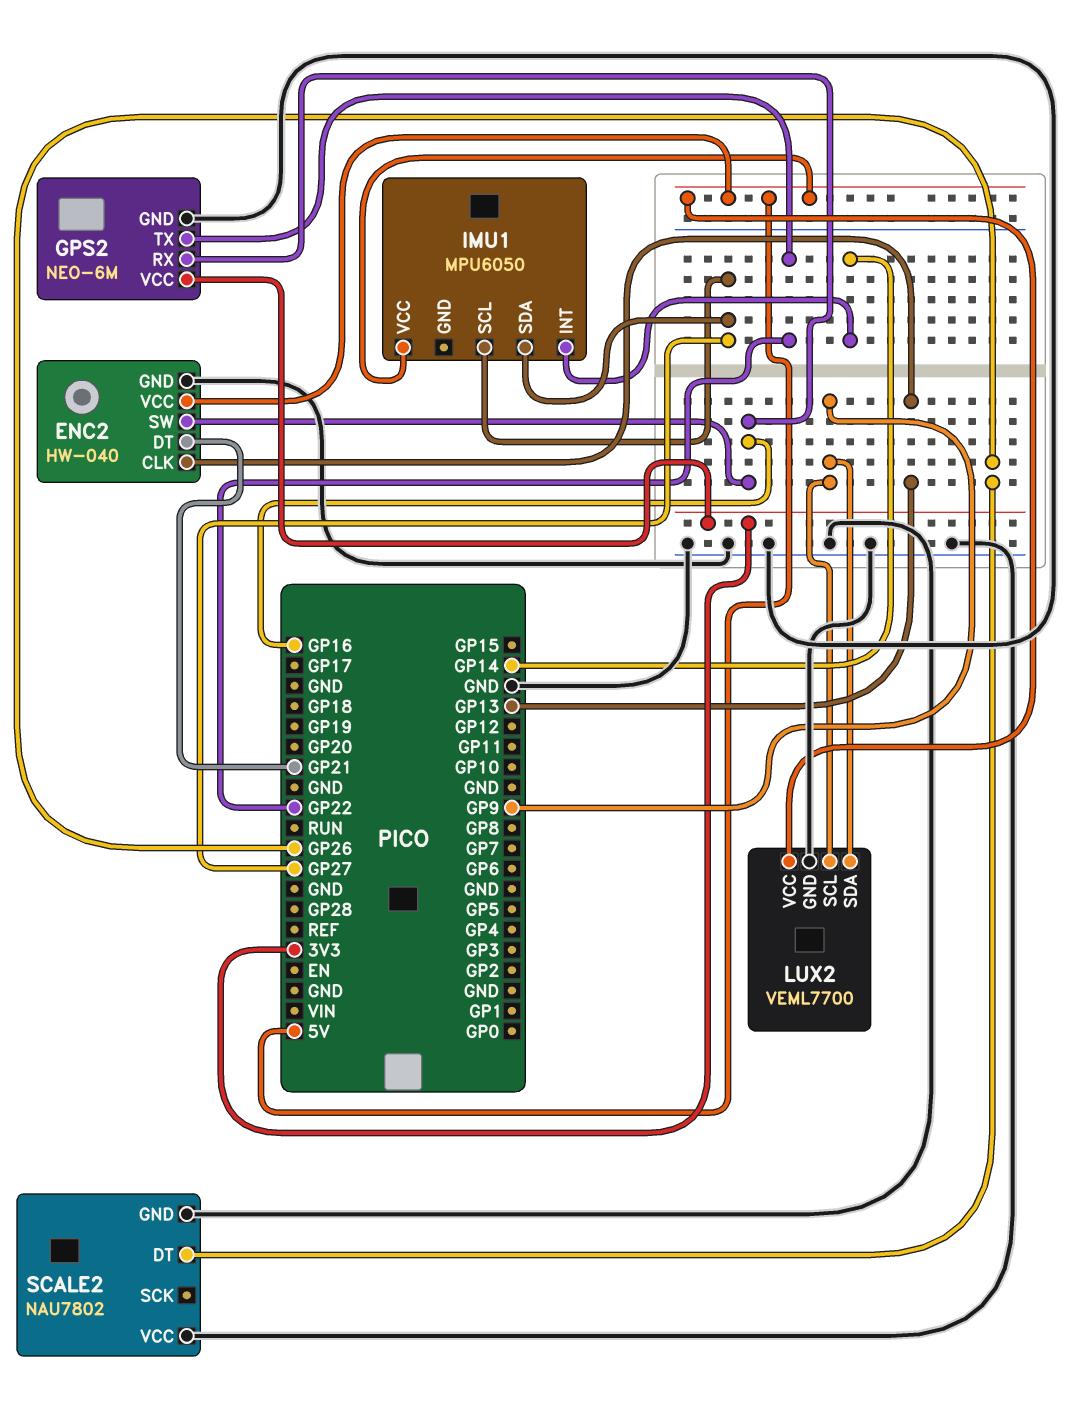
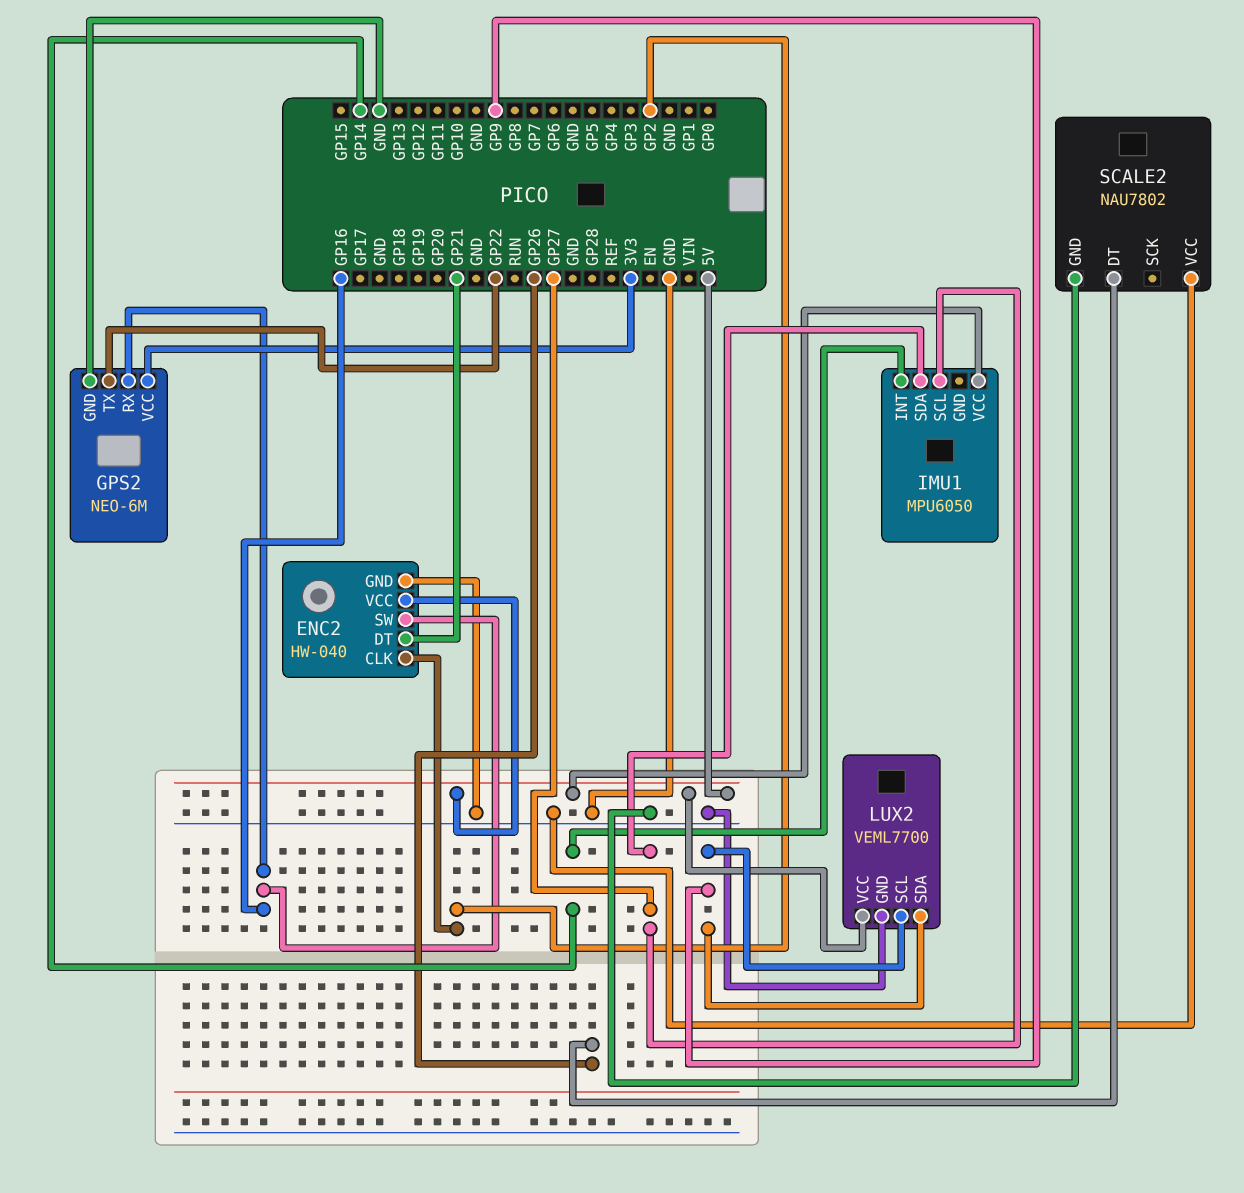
ENC2 pin CLK: GP13 -> GP2

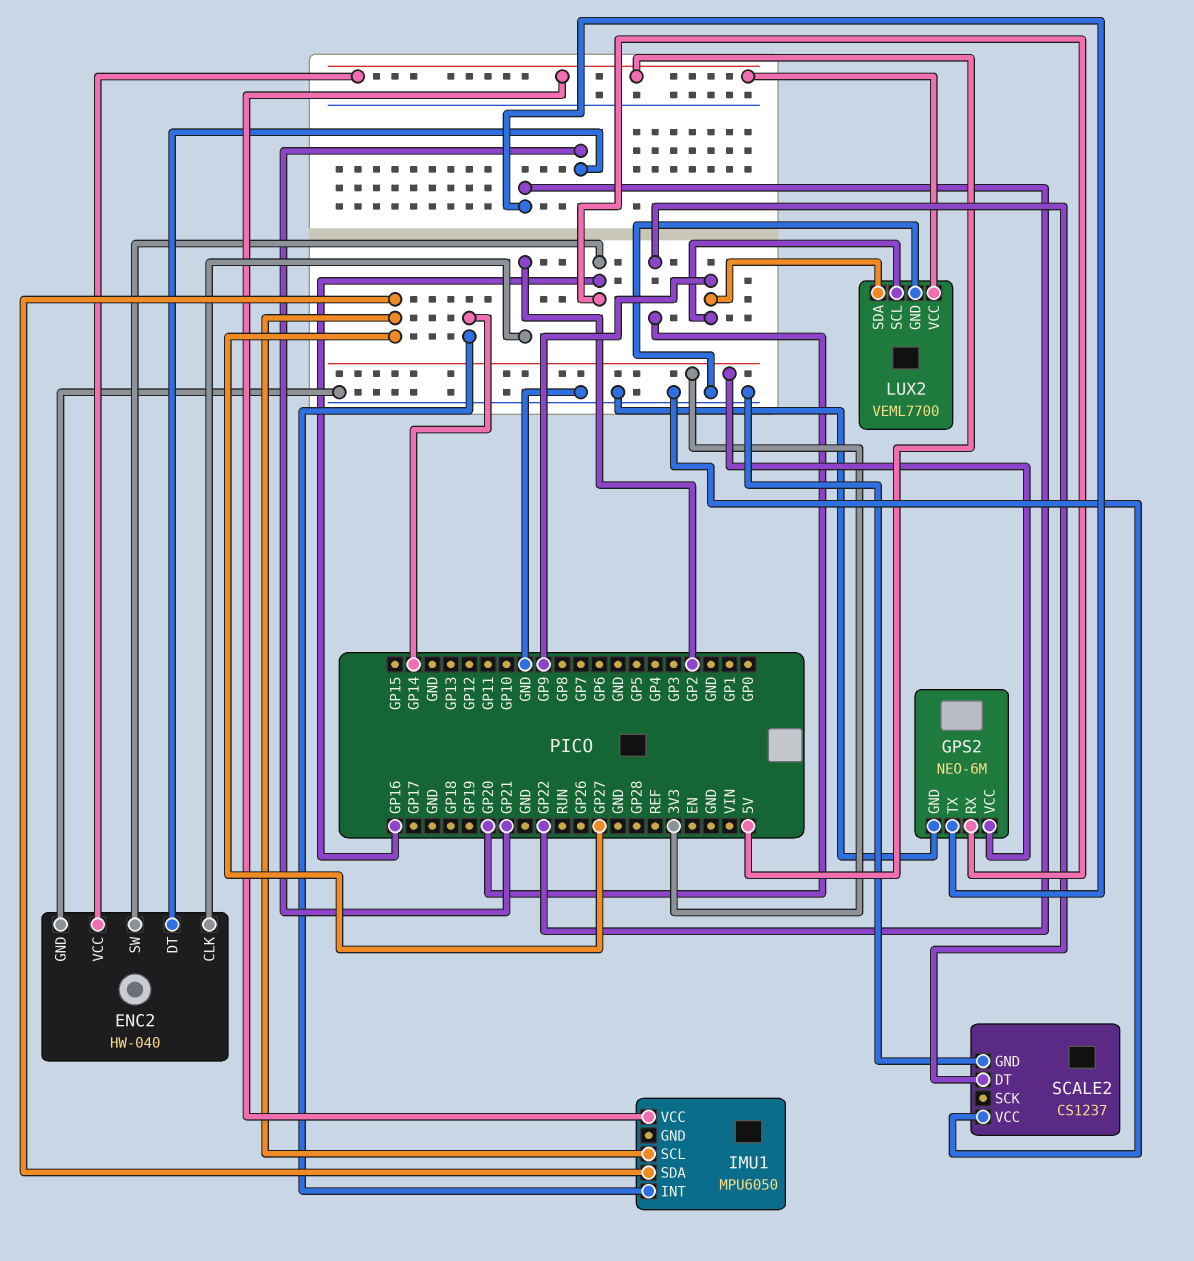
SCALE2: NAU7802 -> CS1237
SCALE2 pin DT: GP26 -> GP20

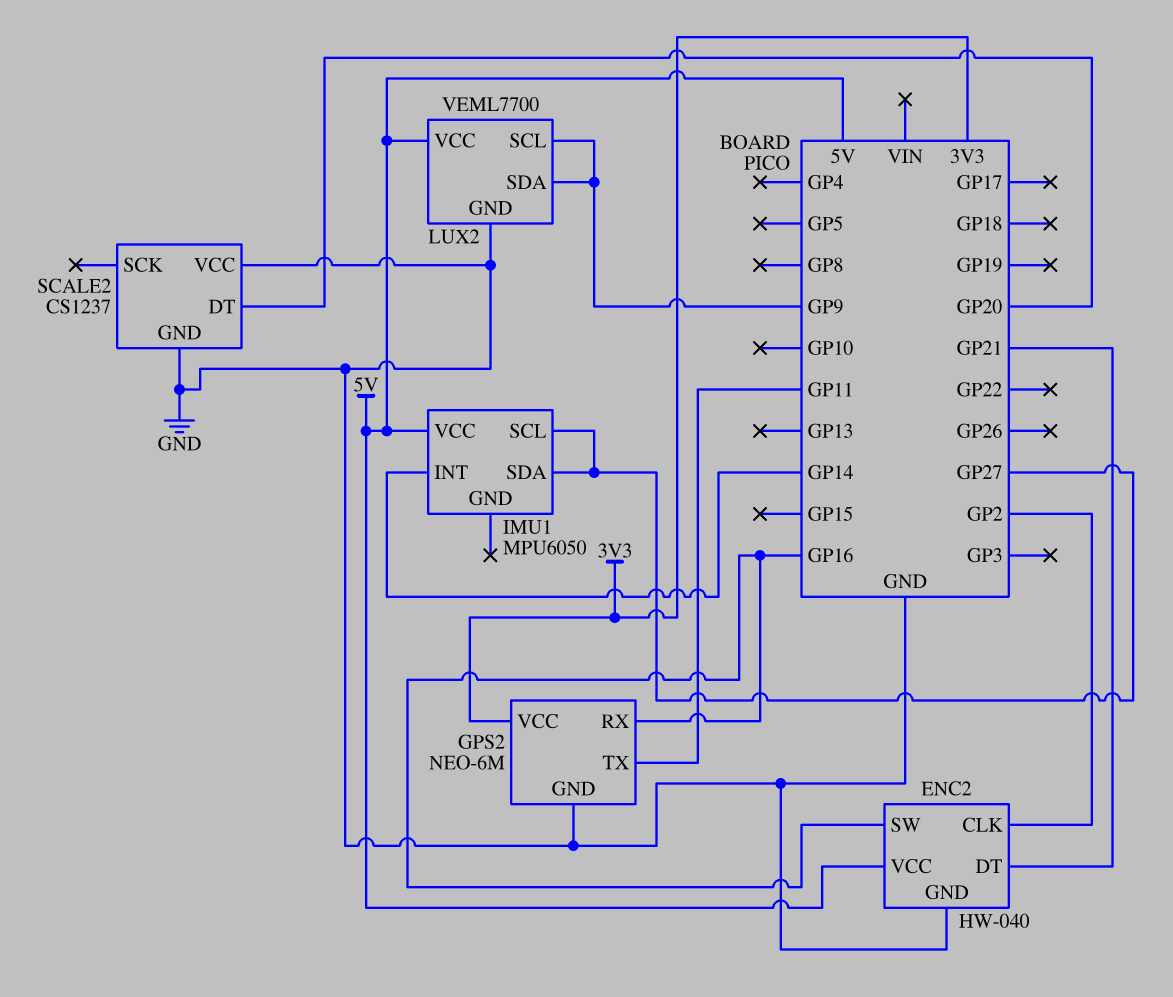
GPS2 pin TX: GP22 -> GP11

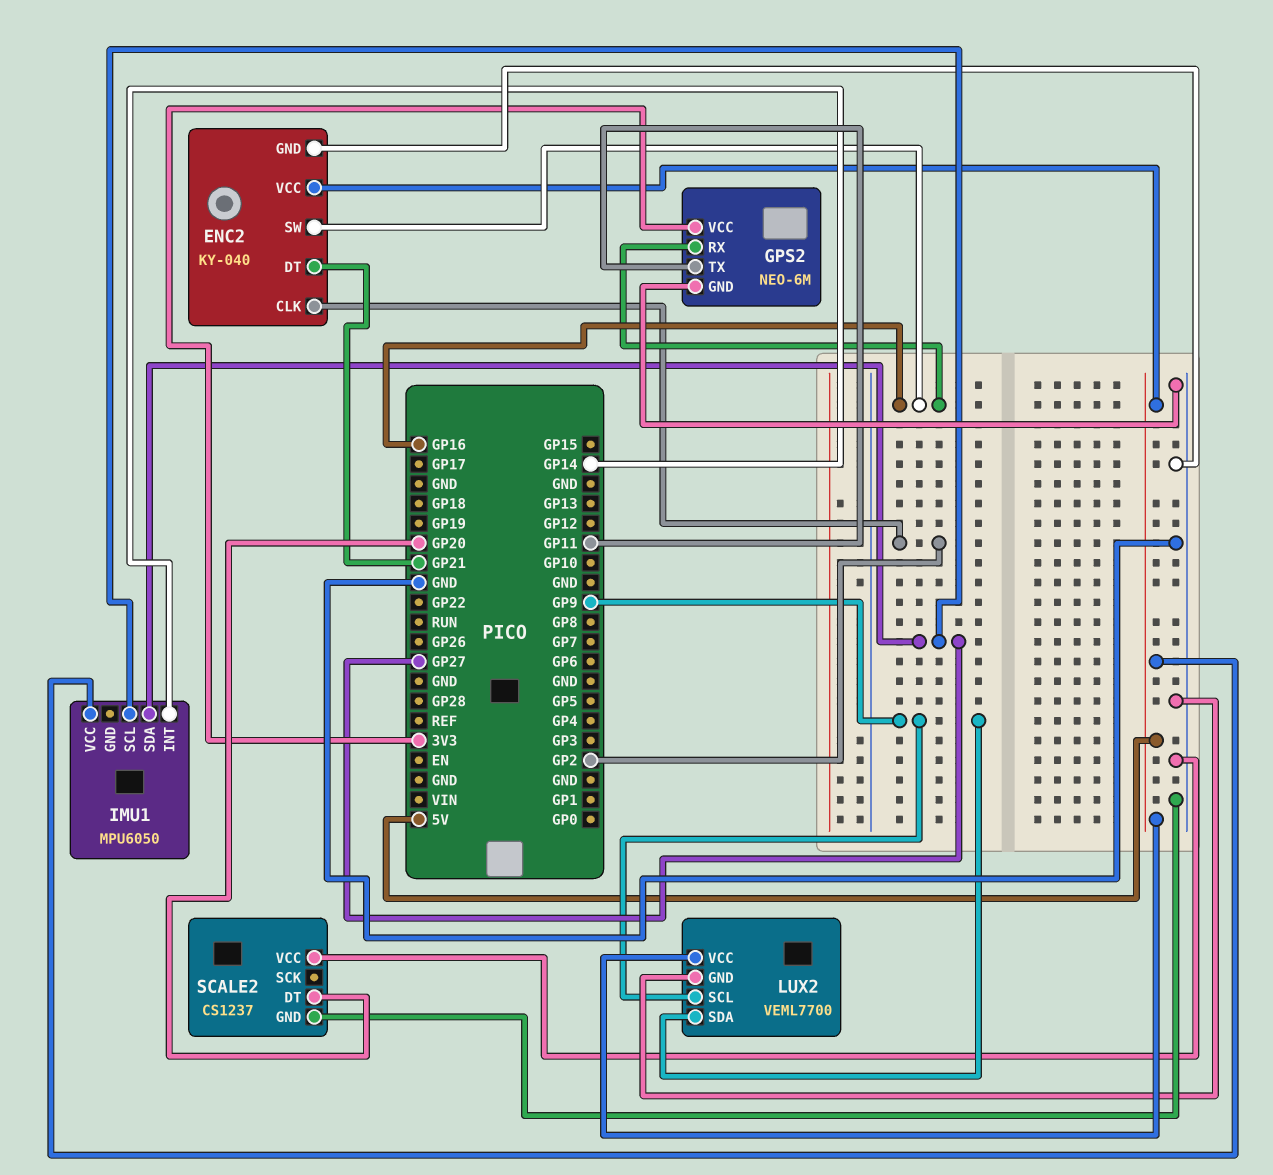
ENC2: HW-040 -> KY-040

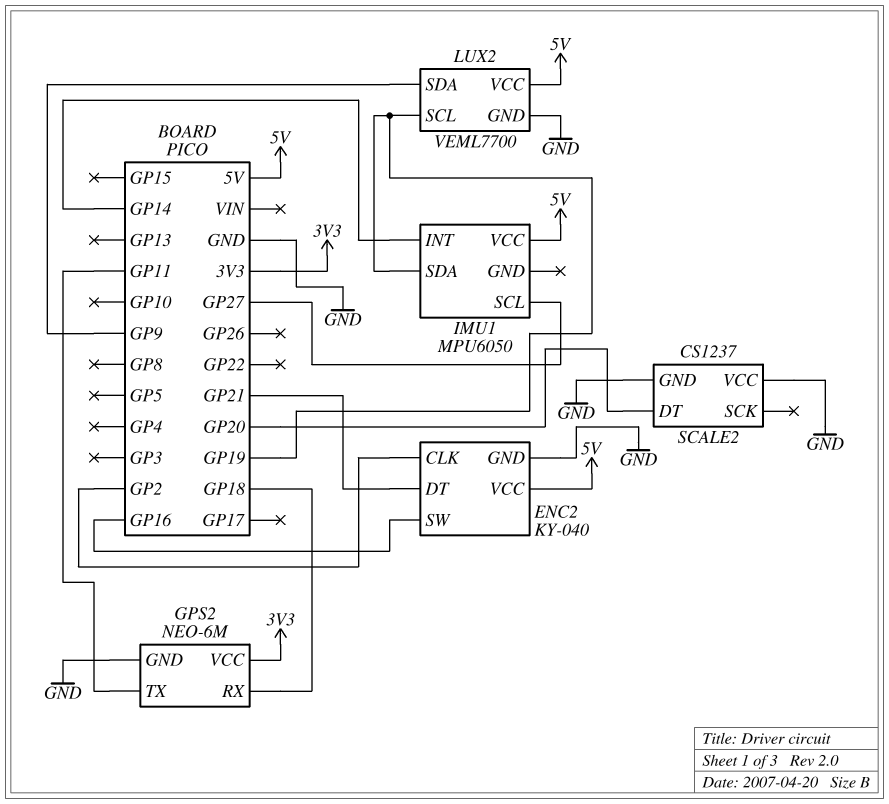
GPS2 pin RX: GP16 -> GP18
IMU1 pin SDA: GP27 -> GP19
LUX2 pin SCL: GP9 -> GP19

